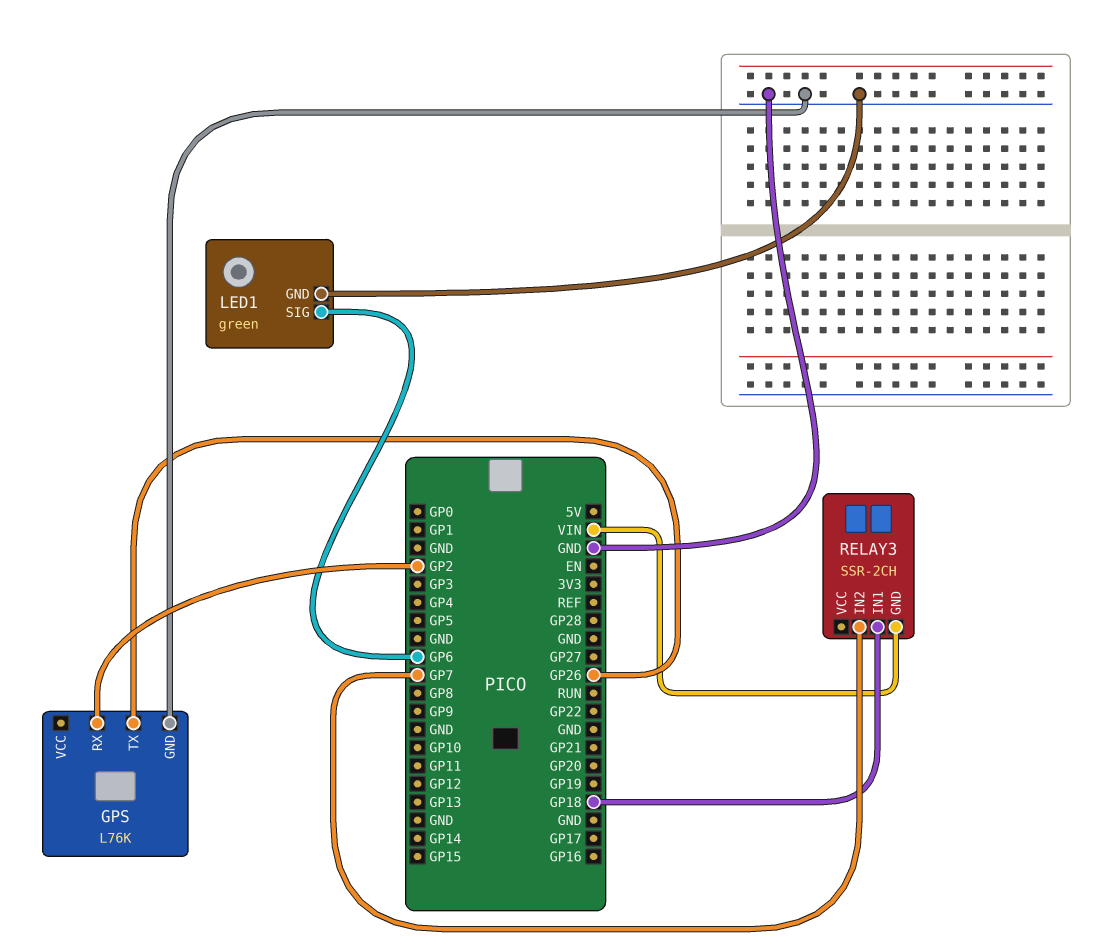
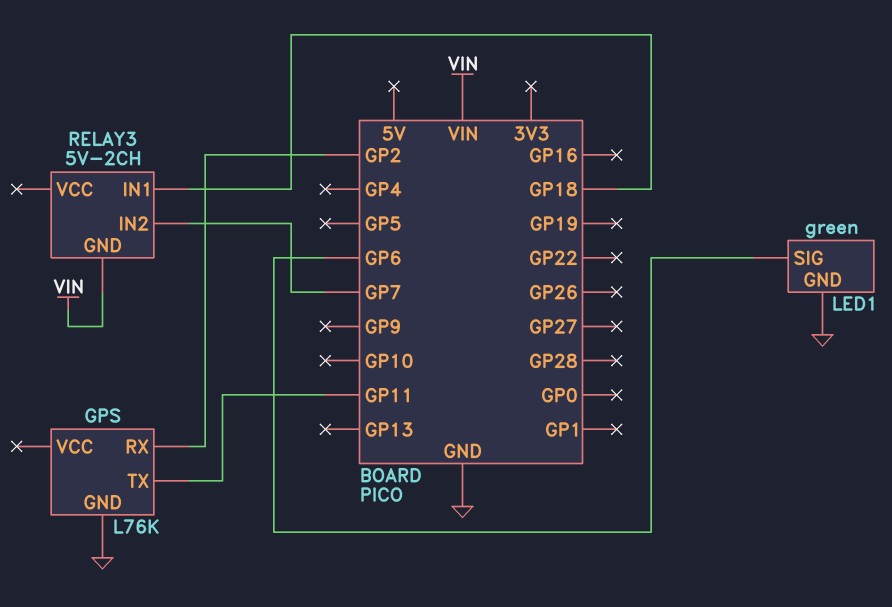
GPS pin TX: GP26 -> GP11
RELAY3: SSR-2CH -> 5V-2CH

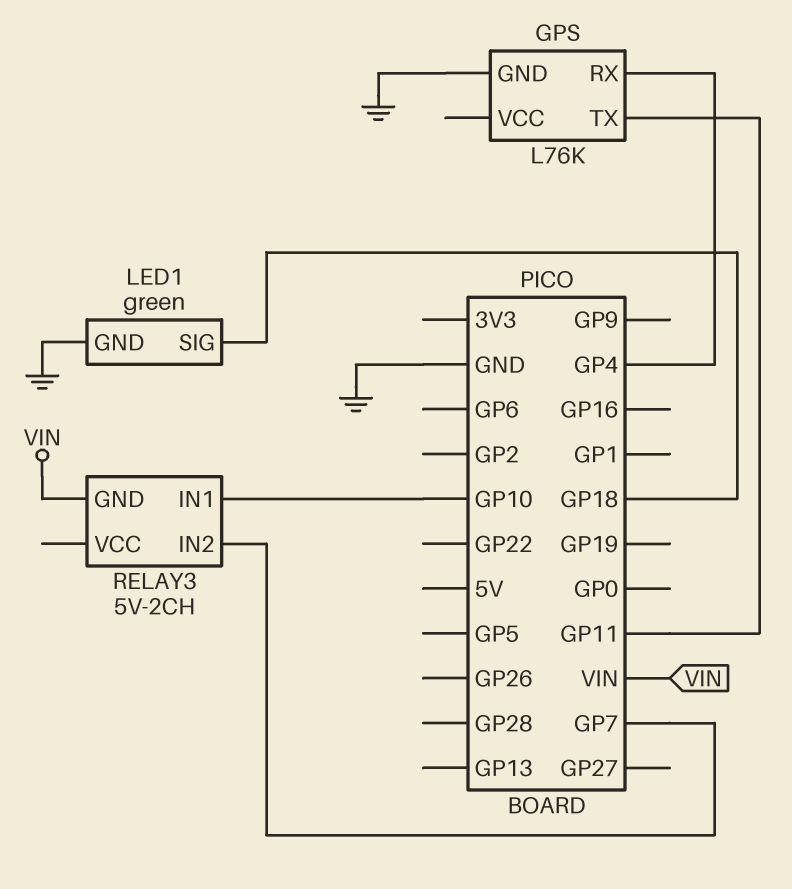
GPS pin RX: GP2 -> GP4
LED1 pin SIG: GP6 -> GP18
RELAY3 pin IN1: GP18 -> GP10

